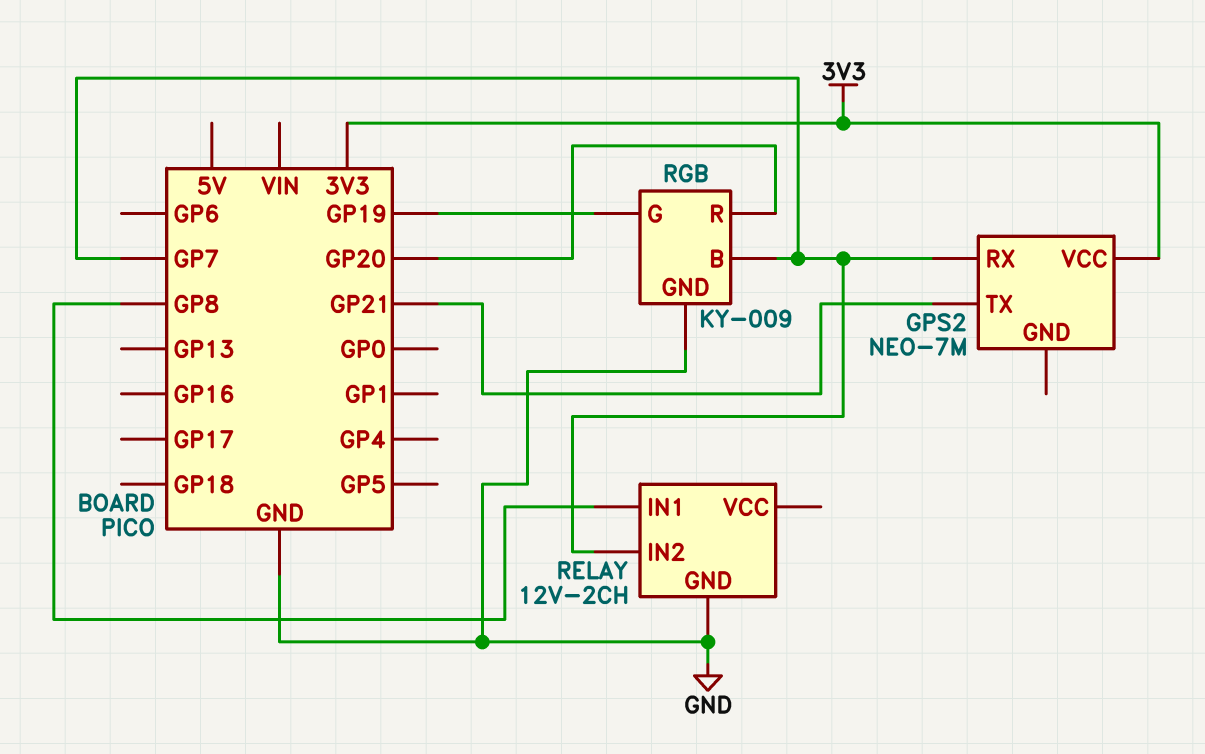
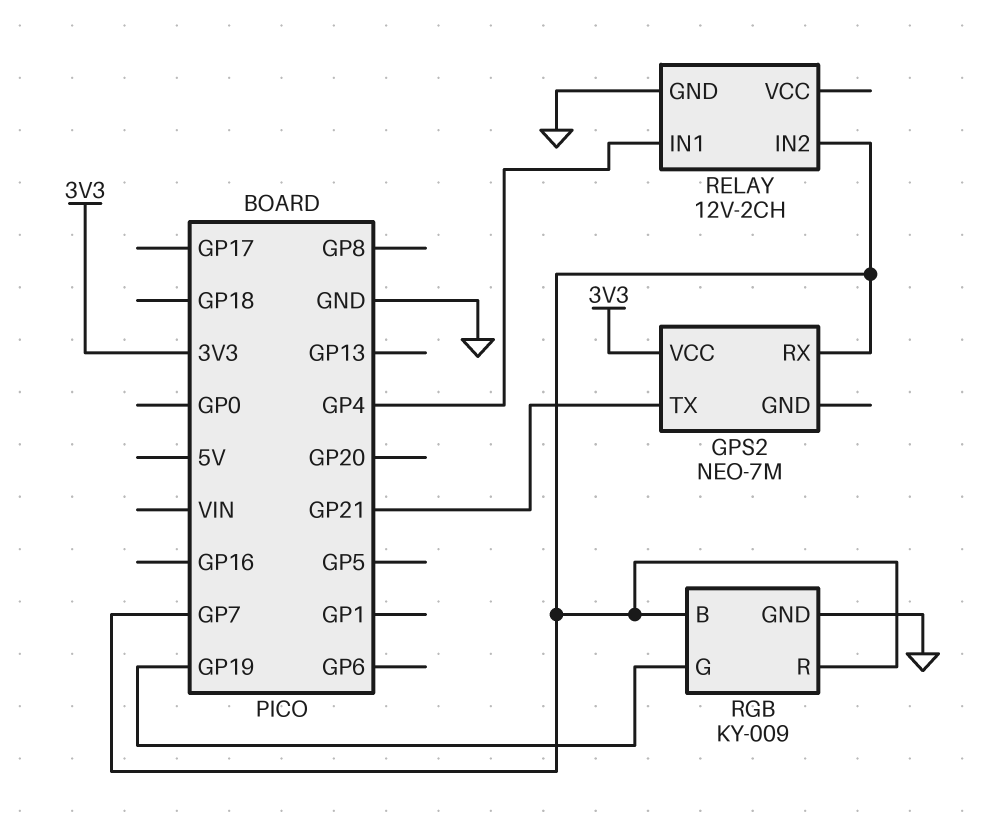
RELAY pin IN1: GP8 -> GP4
RGB pin R: GP20 -> GP7

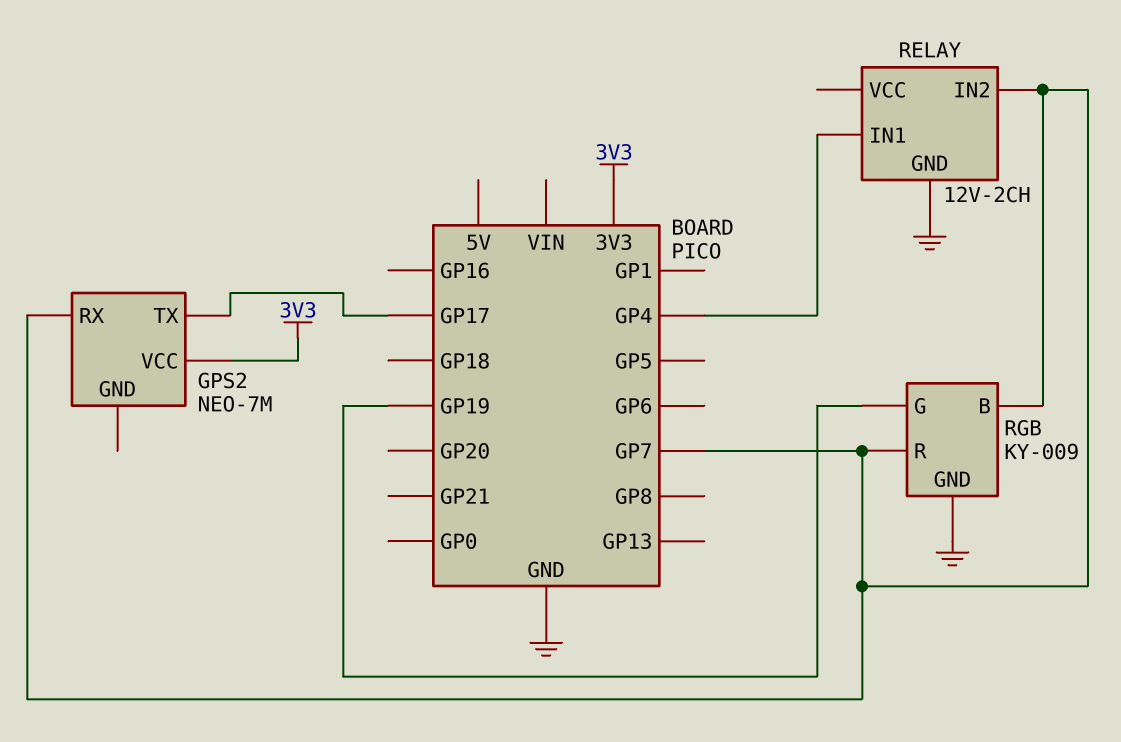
GPS2 pin TX: GP21 -> GP17

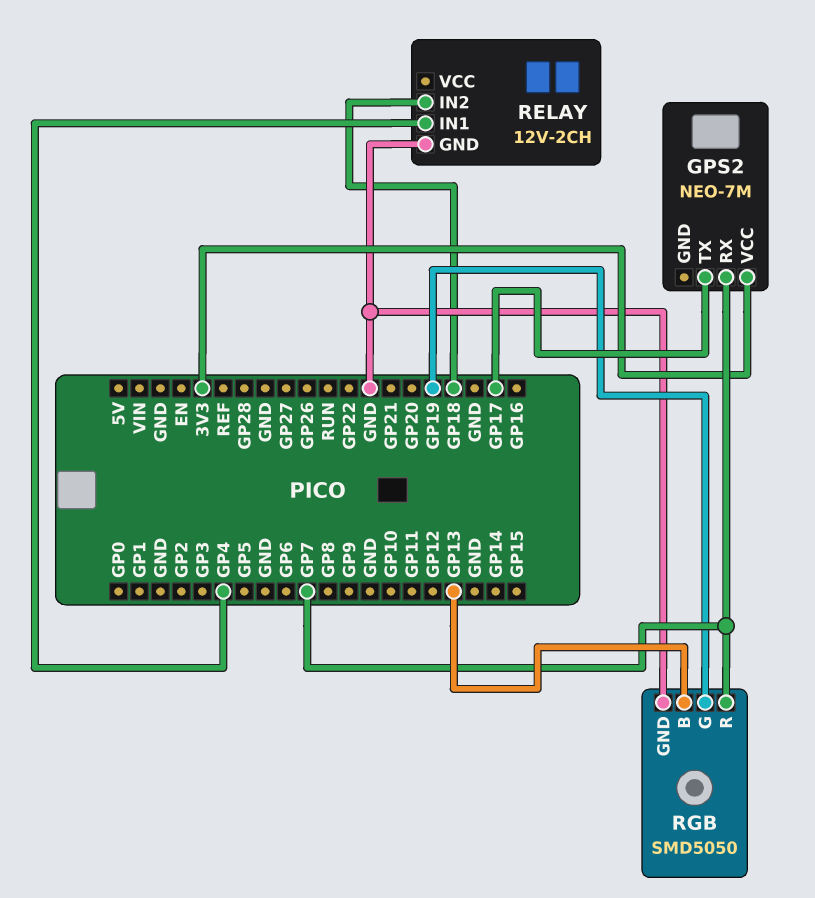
RELAY pin IN2: GP7 -> GP18
RGB: KY-009 -> SMD5050
RGB pin B: GP7 -> GP13

